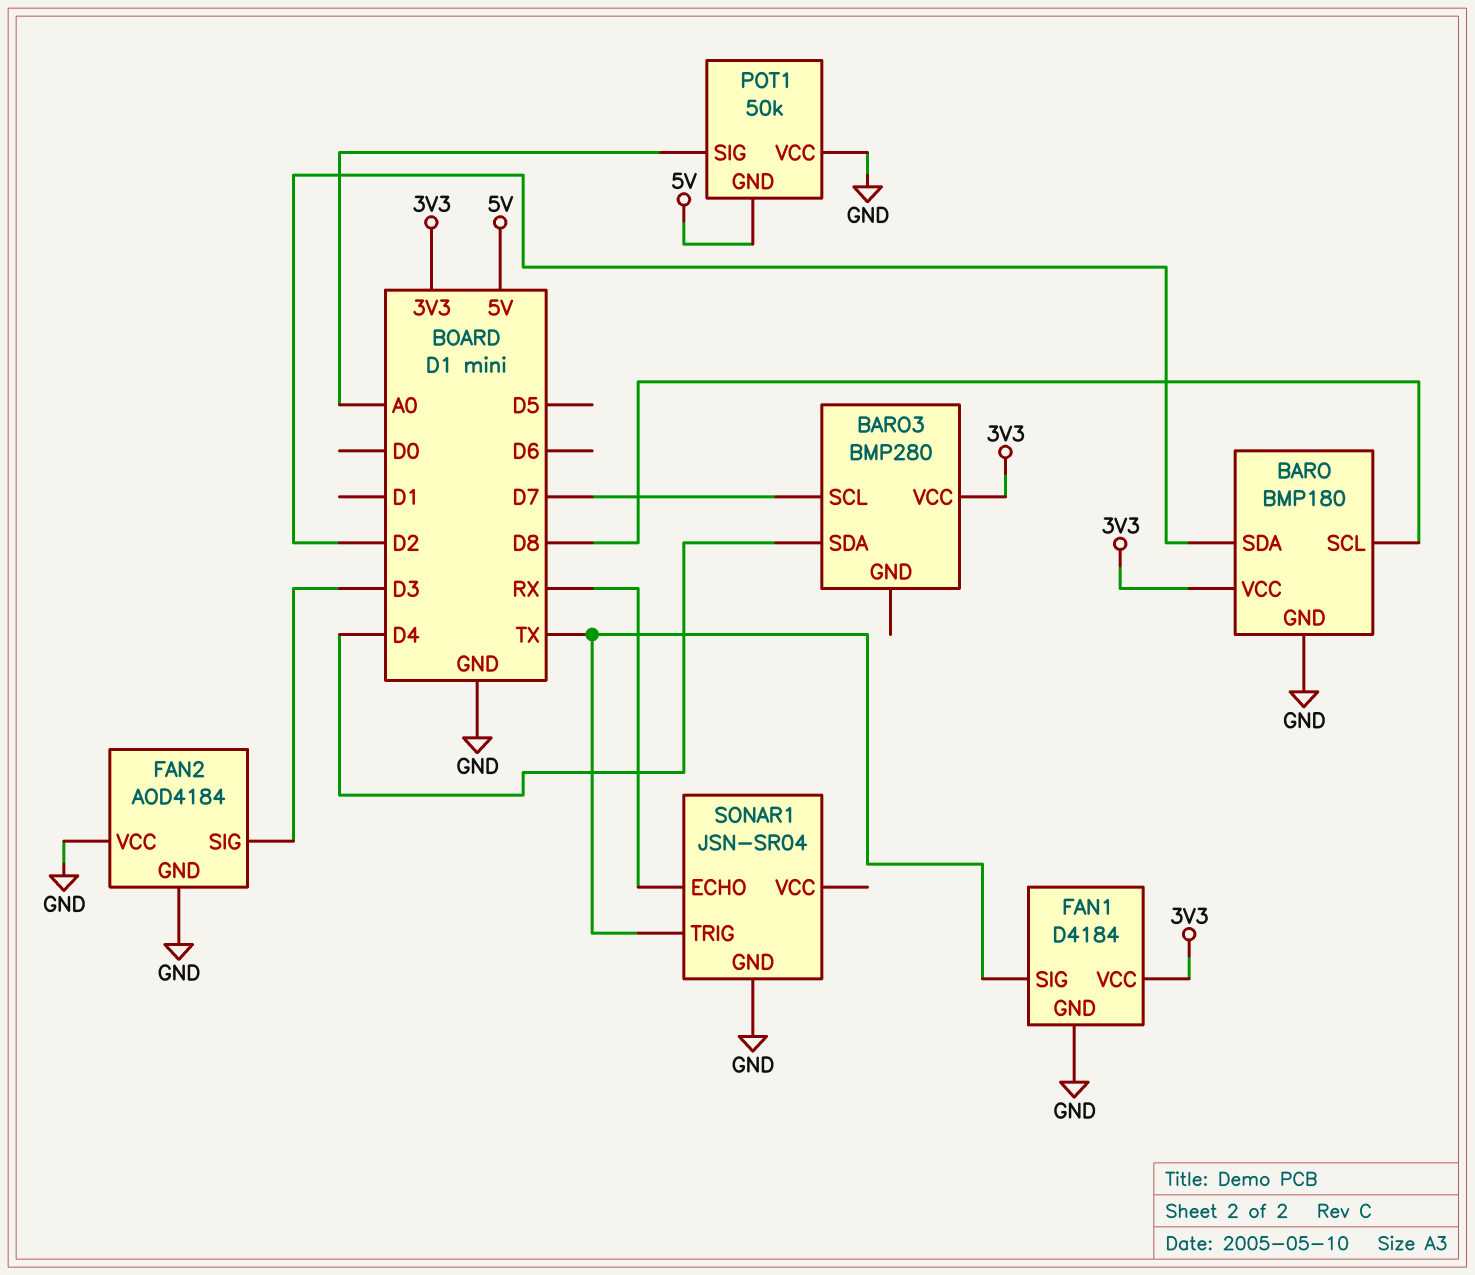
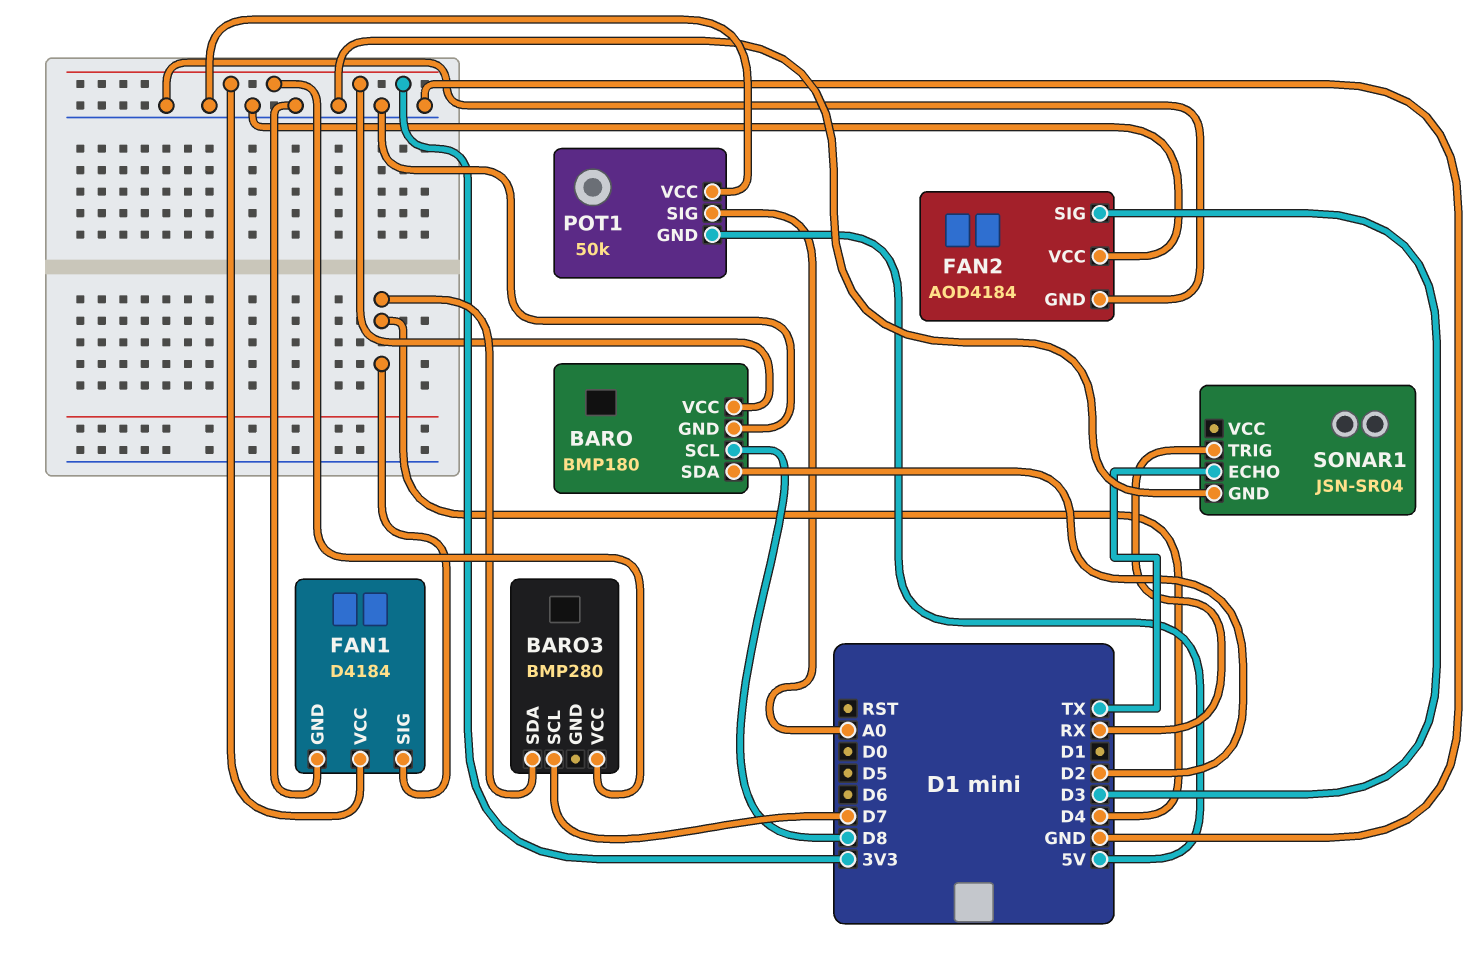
FAN1 pin SIG: TX -> D4
SONAR1 pin ECHO: RX -> TX
SONAR1 pin TRIG: TX -> RX

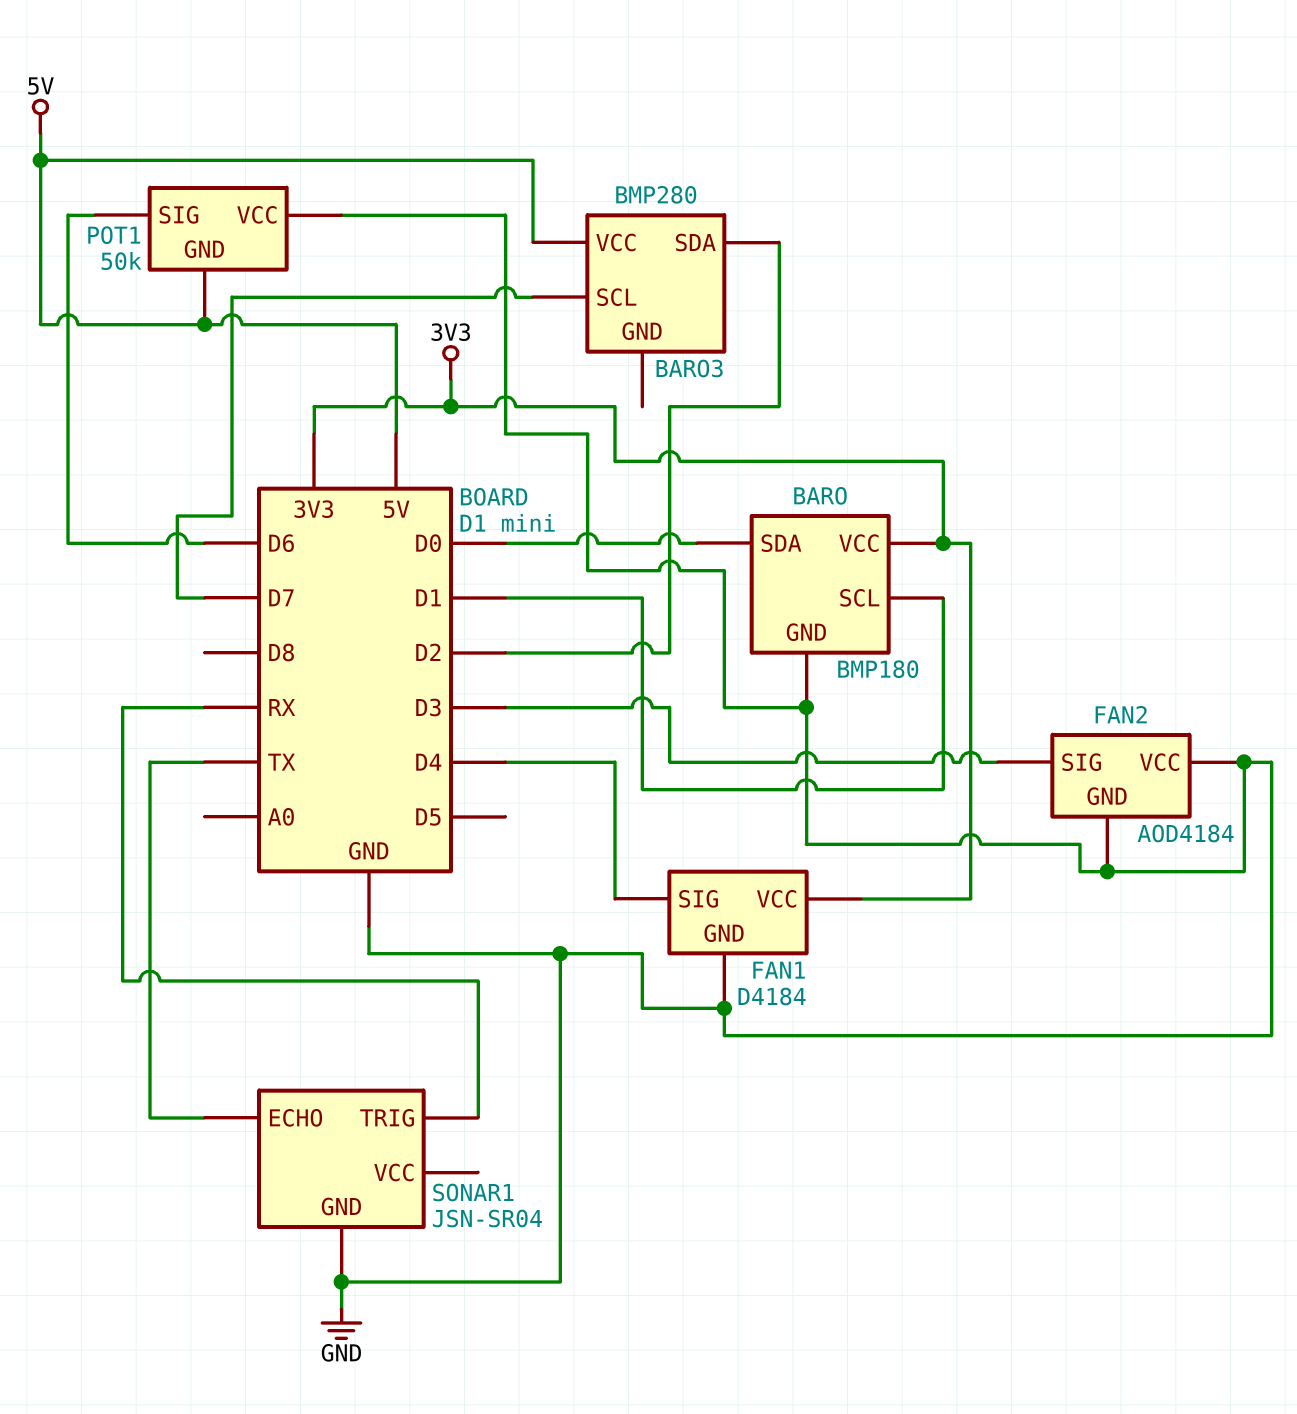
BARO pin SCL: D8 -> D1
BARO pin SDA: D2 -> D0
BARO3 pin SDA: D4 -> D2
BARO3 pin VCC: 3V3 -> 5V
POT1 pin SIG: A0 -> D6

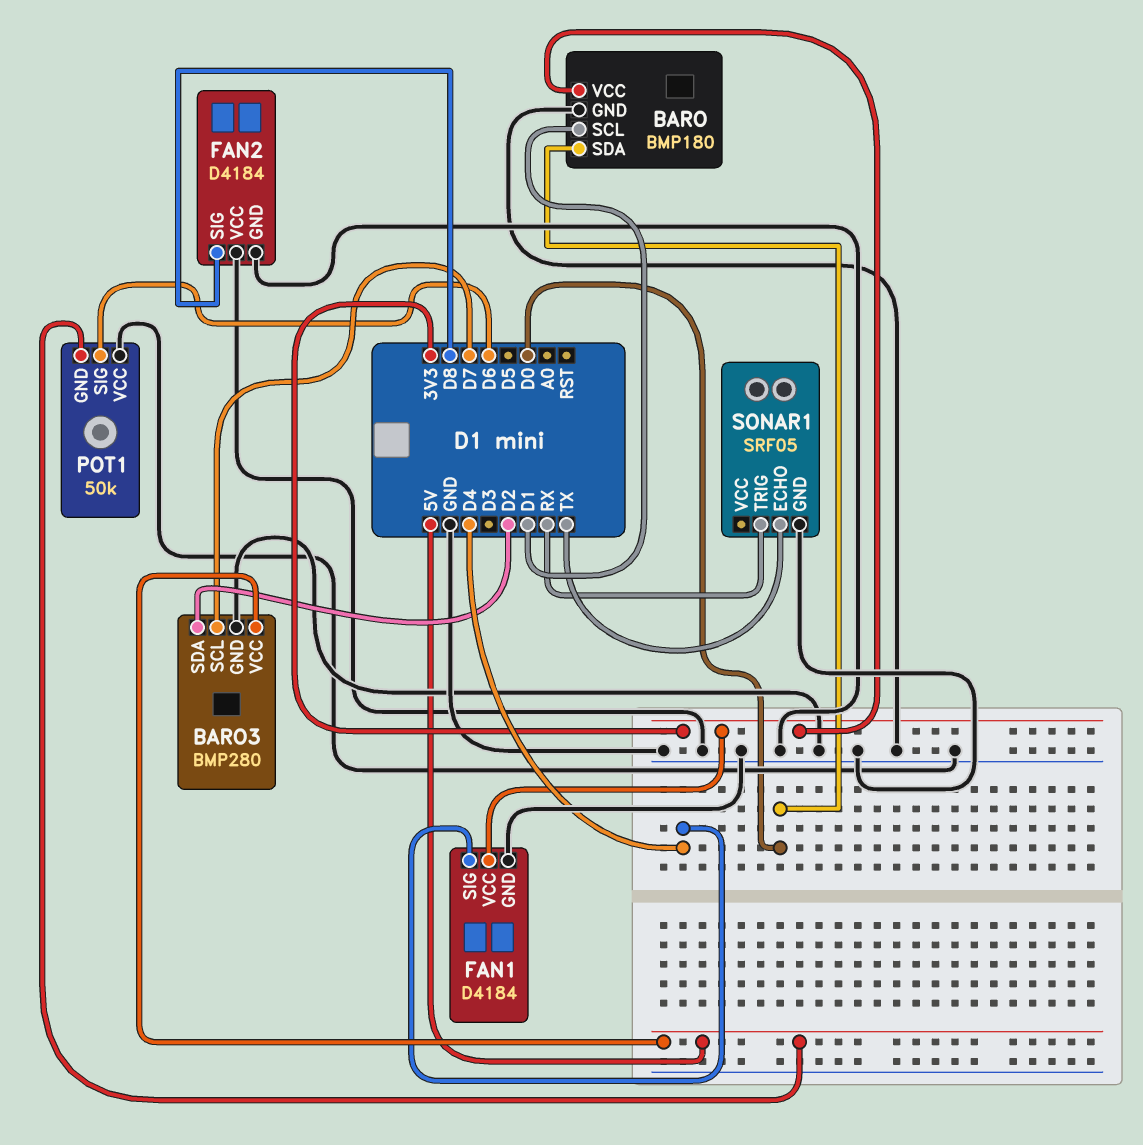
BARO3 pin GND: none -> GND
FAN2: AOD4184 -> D4184
FAN2 pin SIG: D3 -> D8
SONAR1: JSN-SR04 -> SRF05

